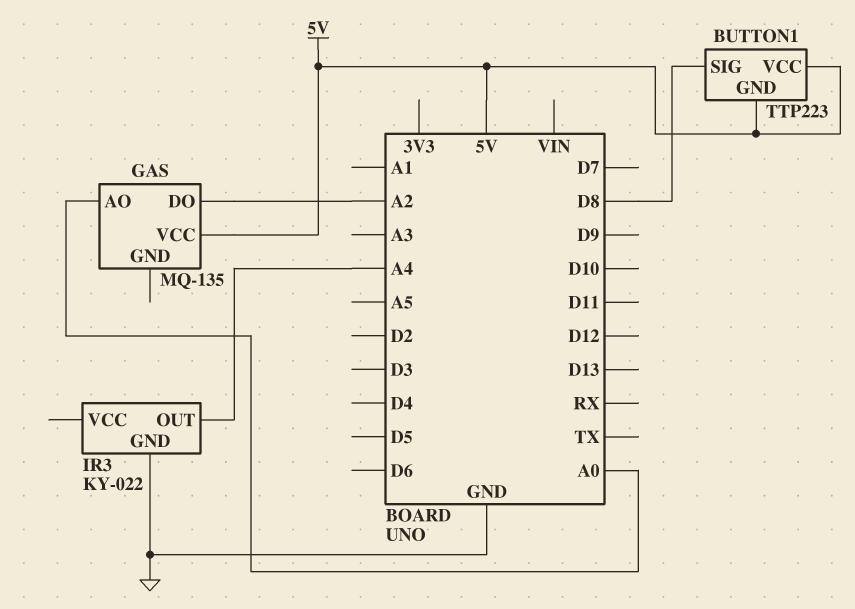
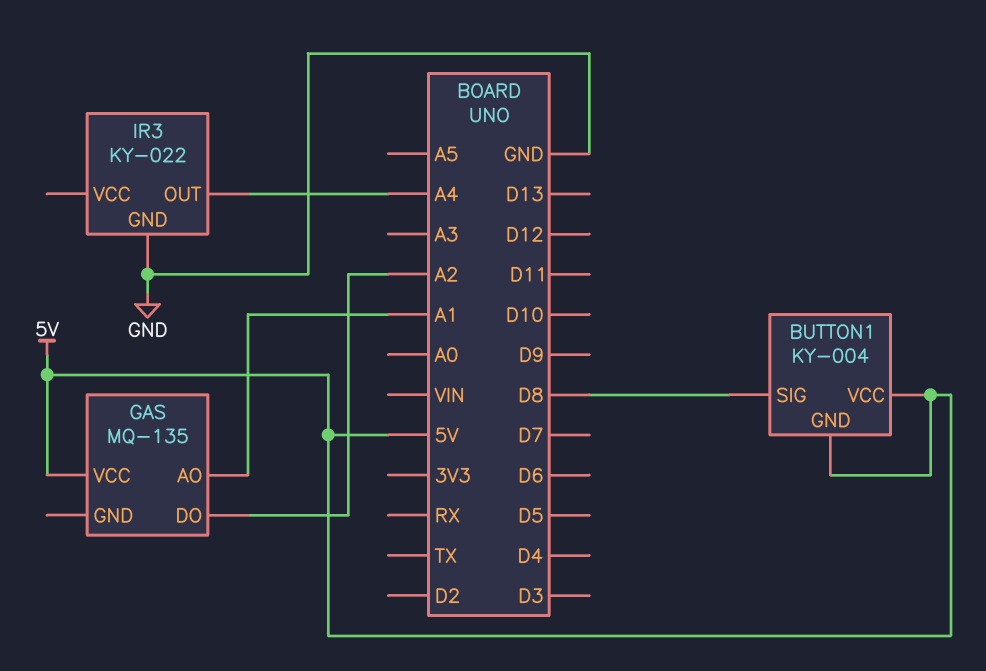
BUTTON1: TTP223 -> KY-004
GAS pin AO: A0 -> A1

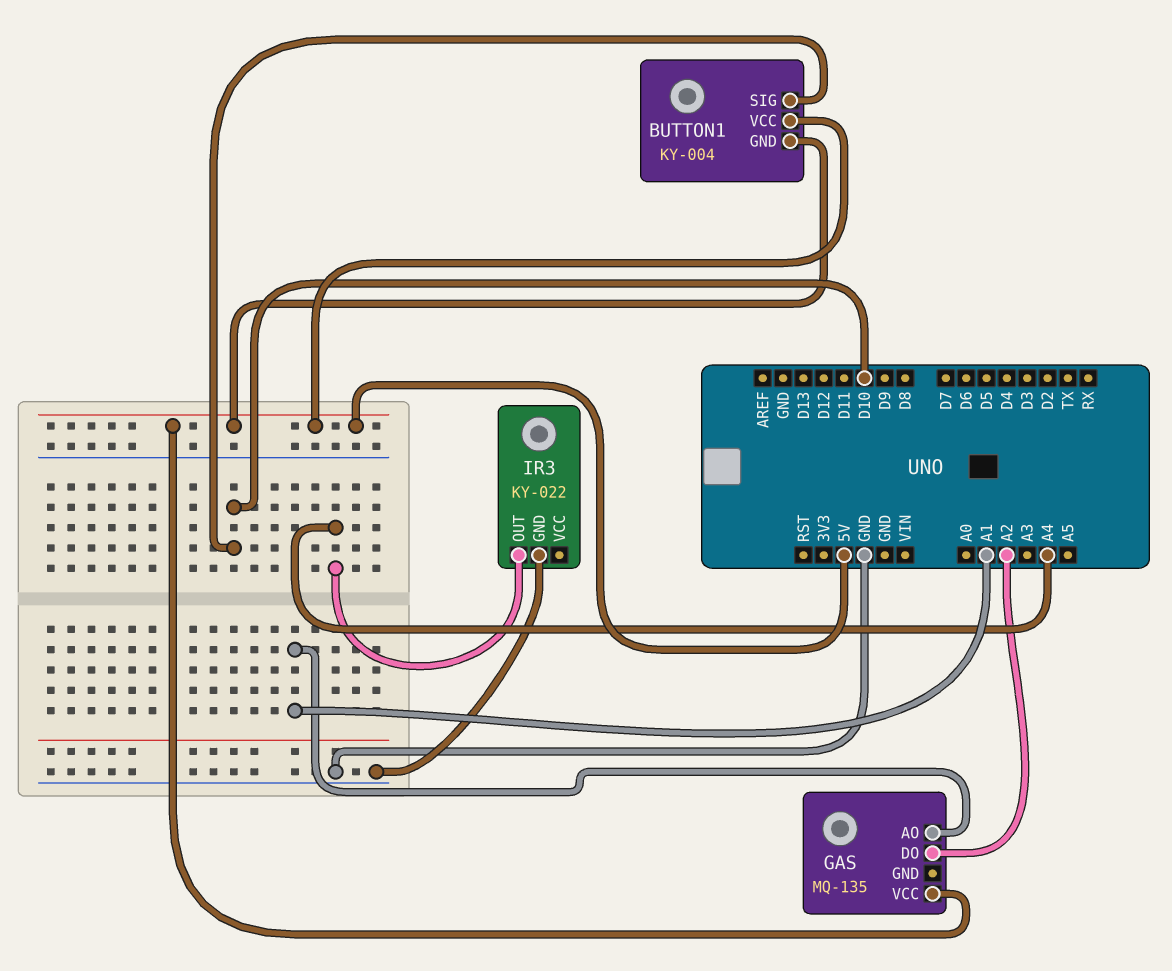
BUTTON1 pin SIG: D8 -> D10

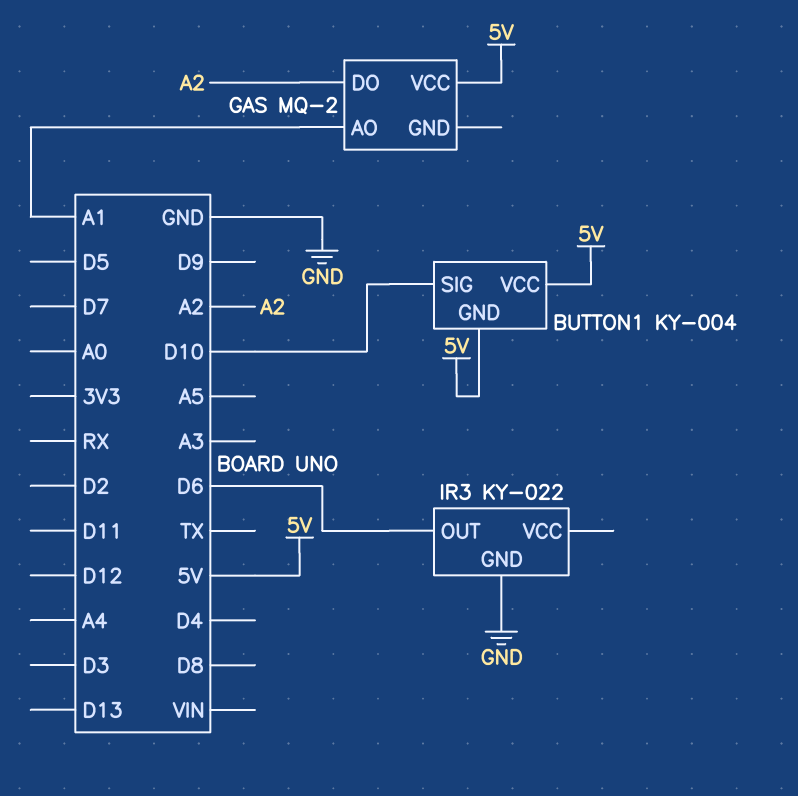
GAS: MQ-135 -> MQ-2
IR3 pin OUT: A4 -> D6

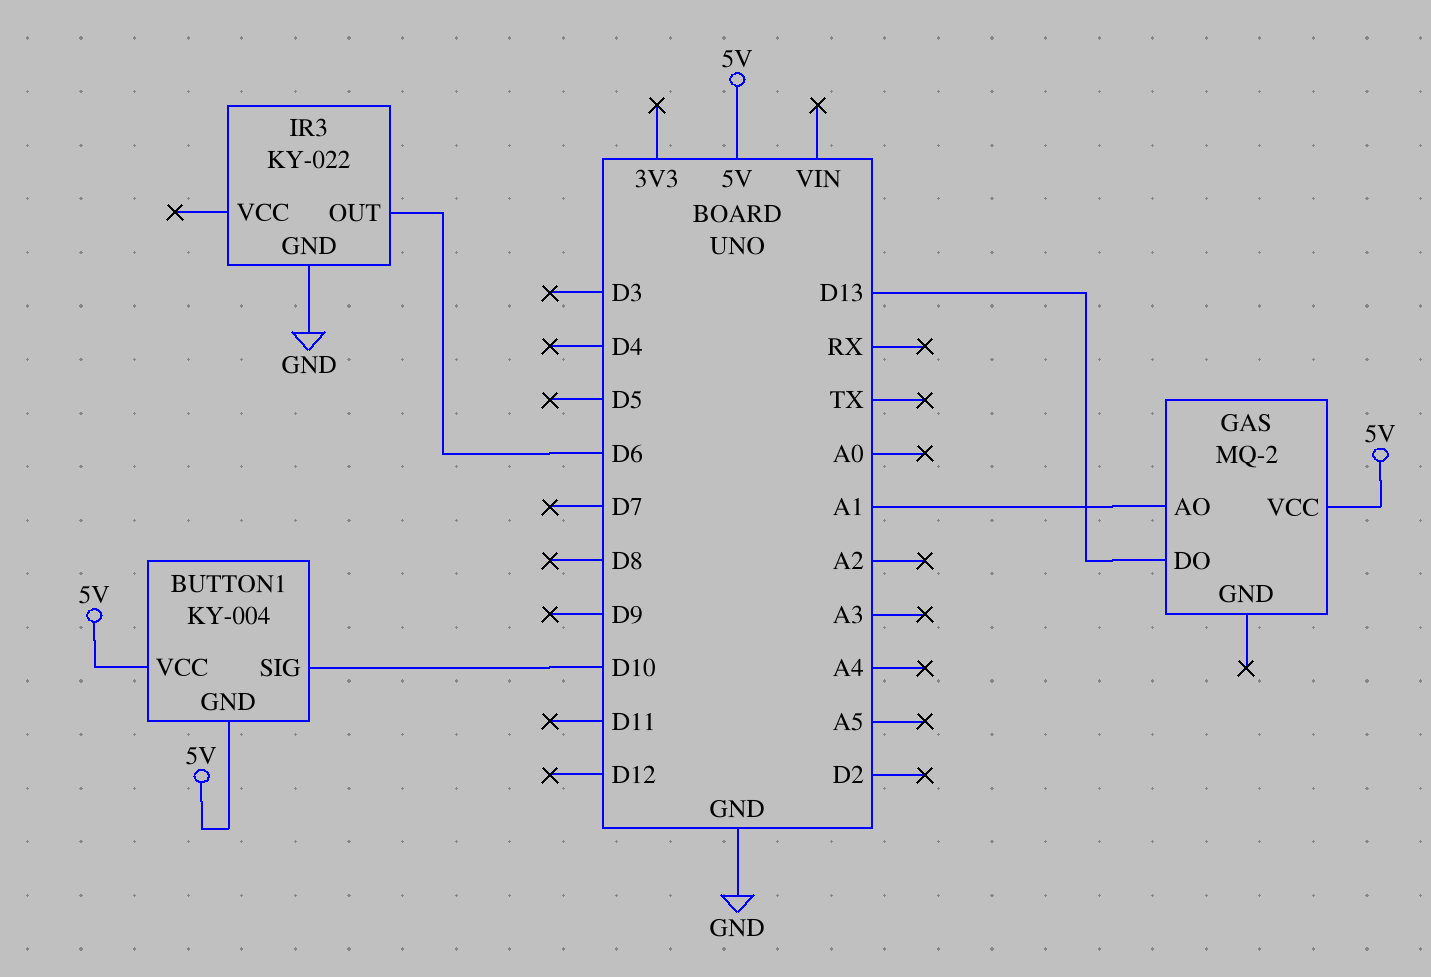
GAS pin DO: A2 -> D13

